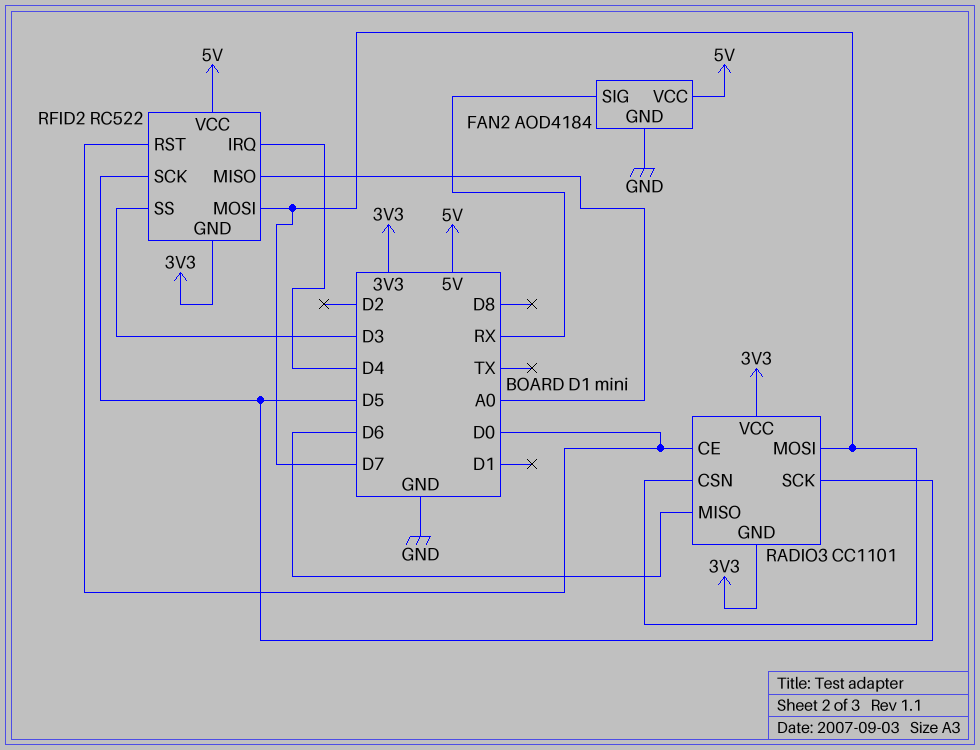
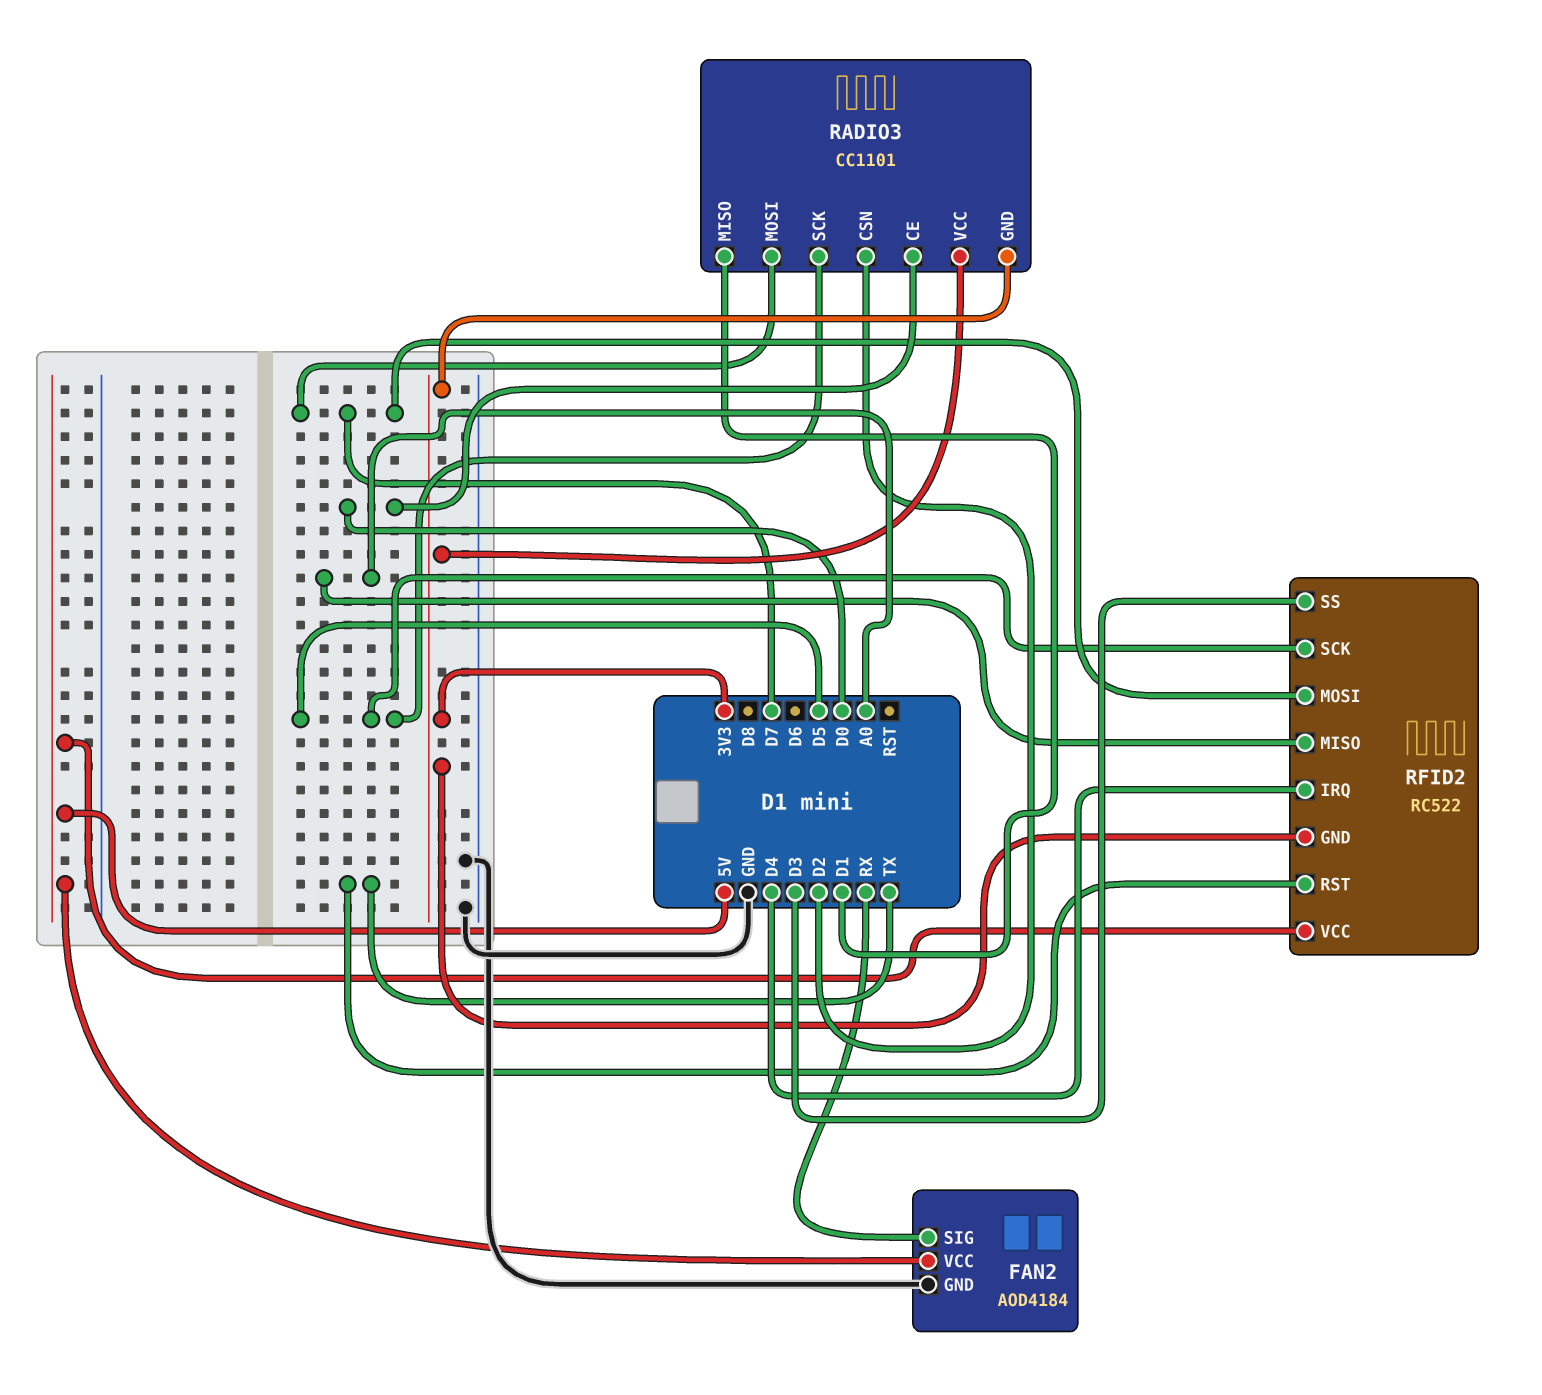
RADIO3 pin CSN: D7 -> D2
RADIO3 pin MISO: D6 -> D1
RFID2 pin RST: D0 -> TX

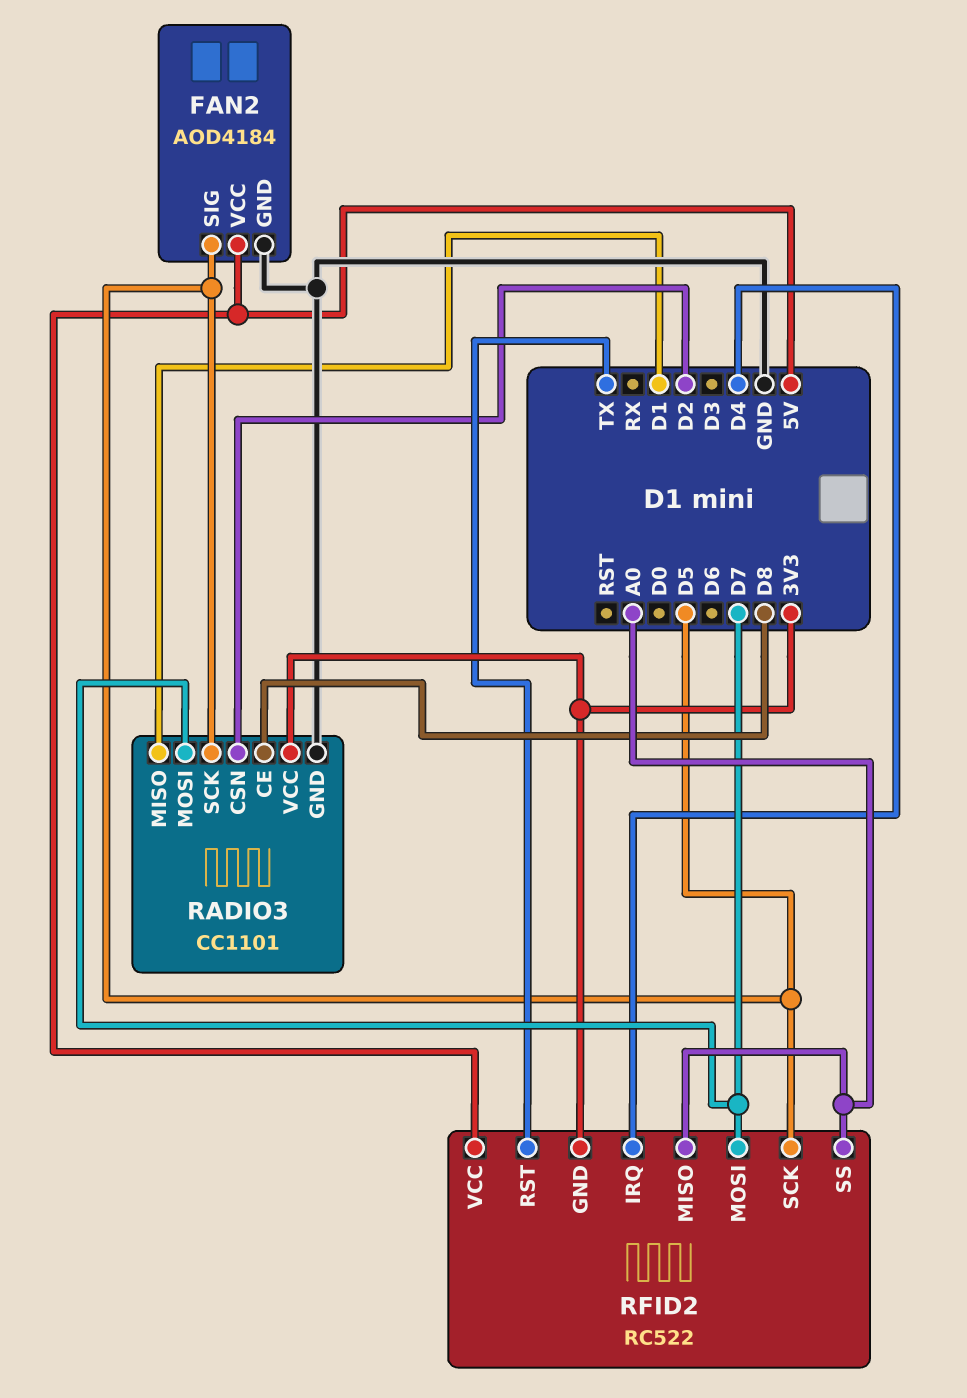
FAN2 pin SIG: RX -> D5
RADIO3 pin CE: D0 -> D8
RADIO3 pin GND: 3V3 -> GND
RFID2 pin SS: D3 -> A0

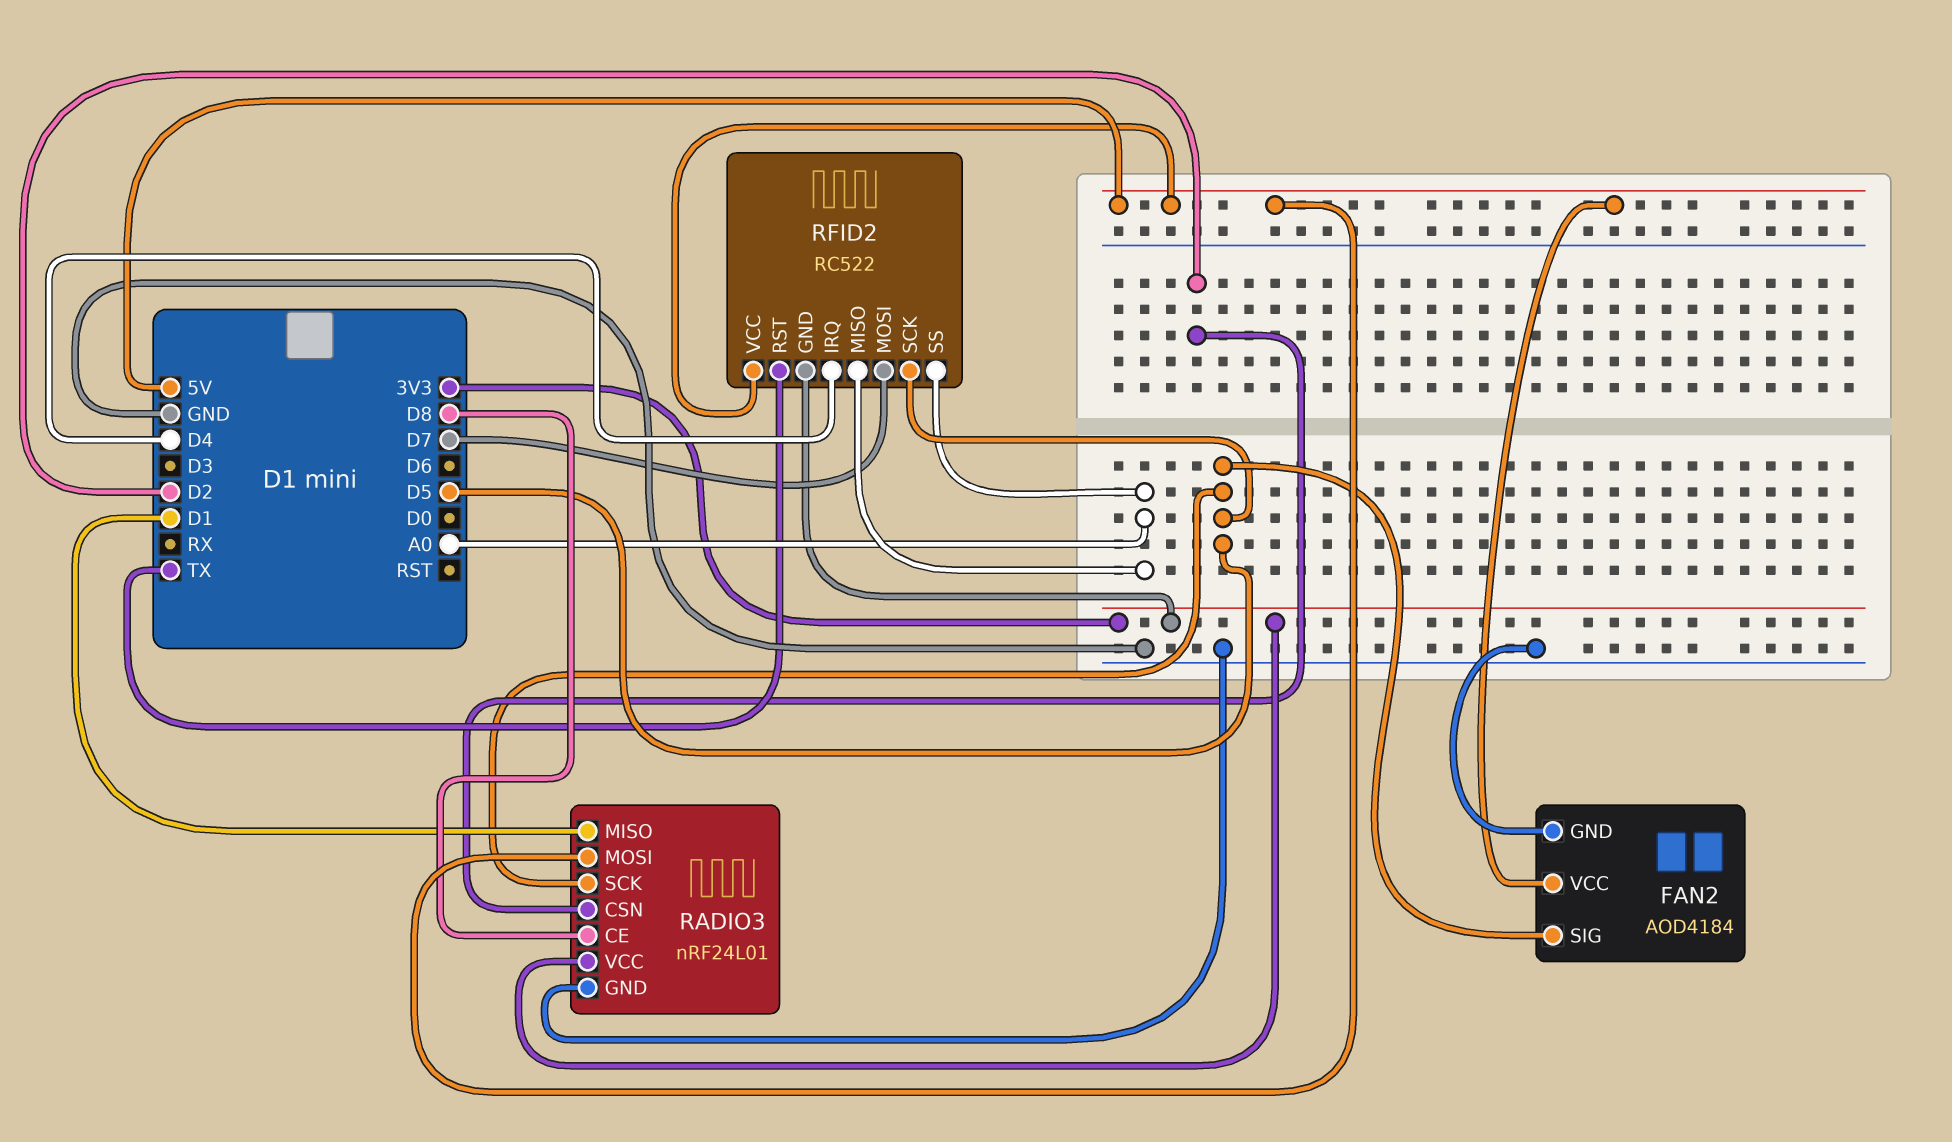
RADIO3: CC1101 -> nRF24L01
RADIO3 pin MOSI: D7 -> 5V

